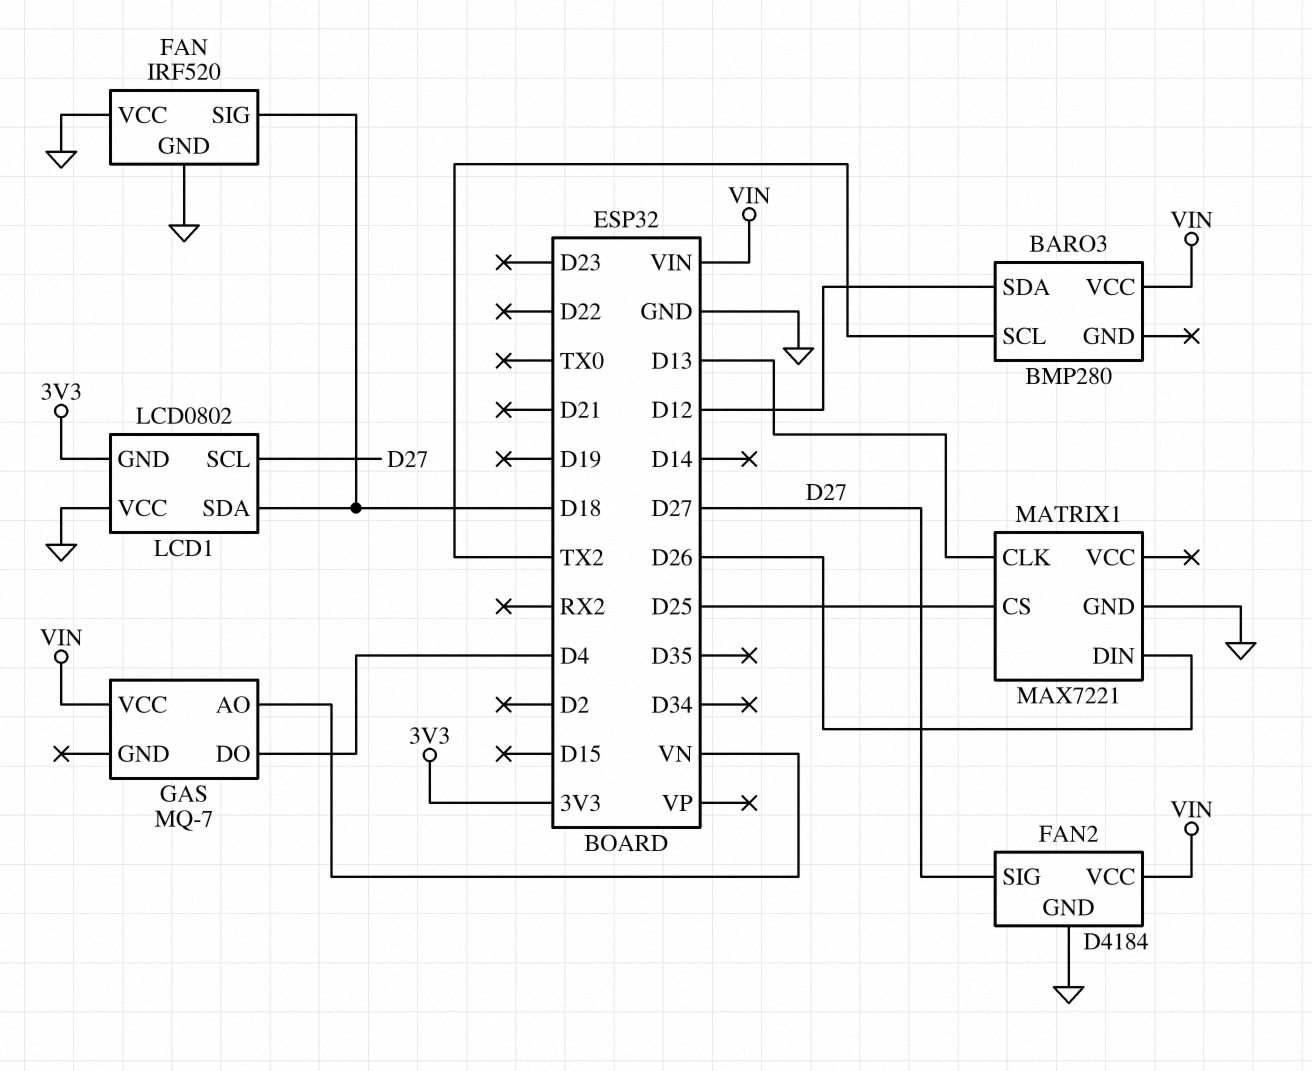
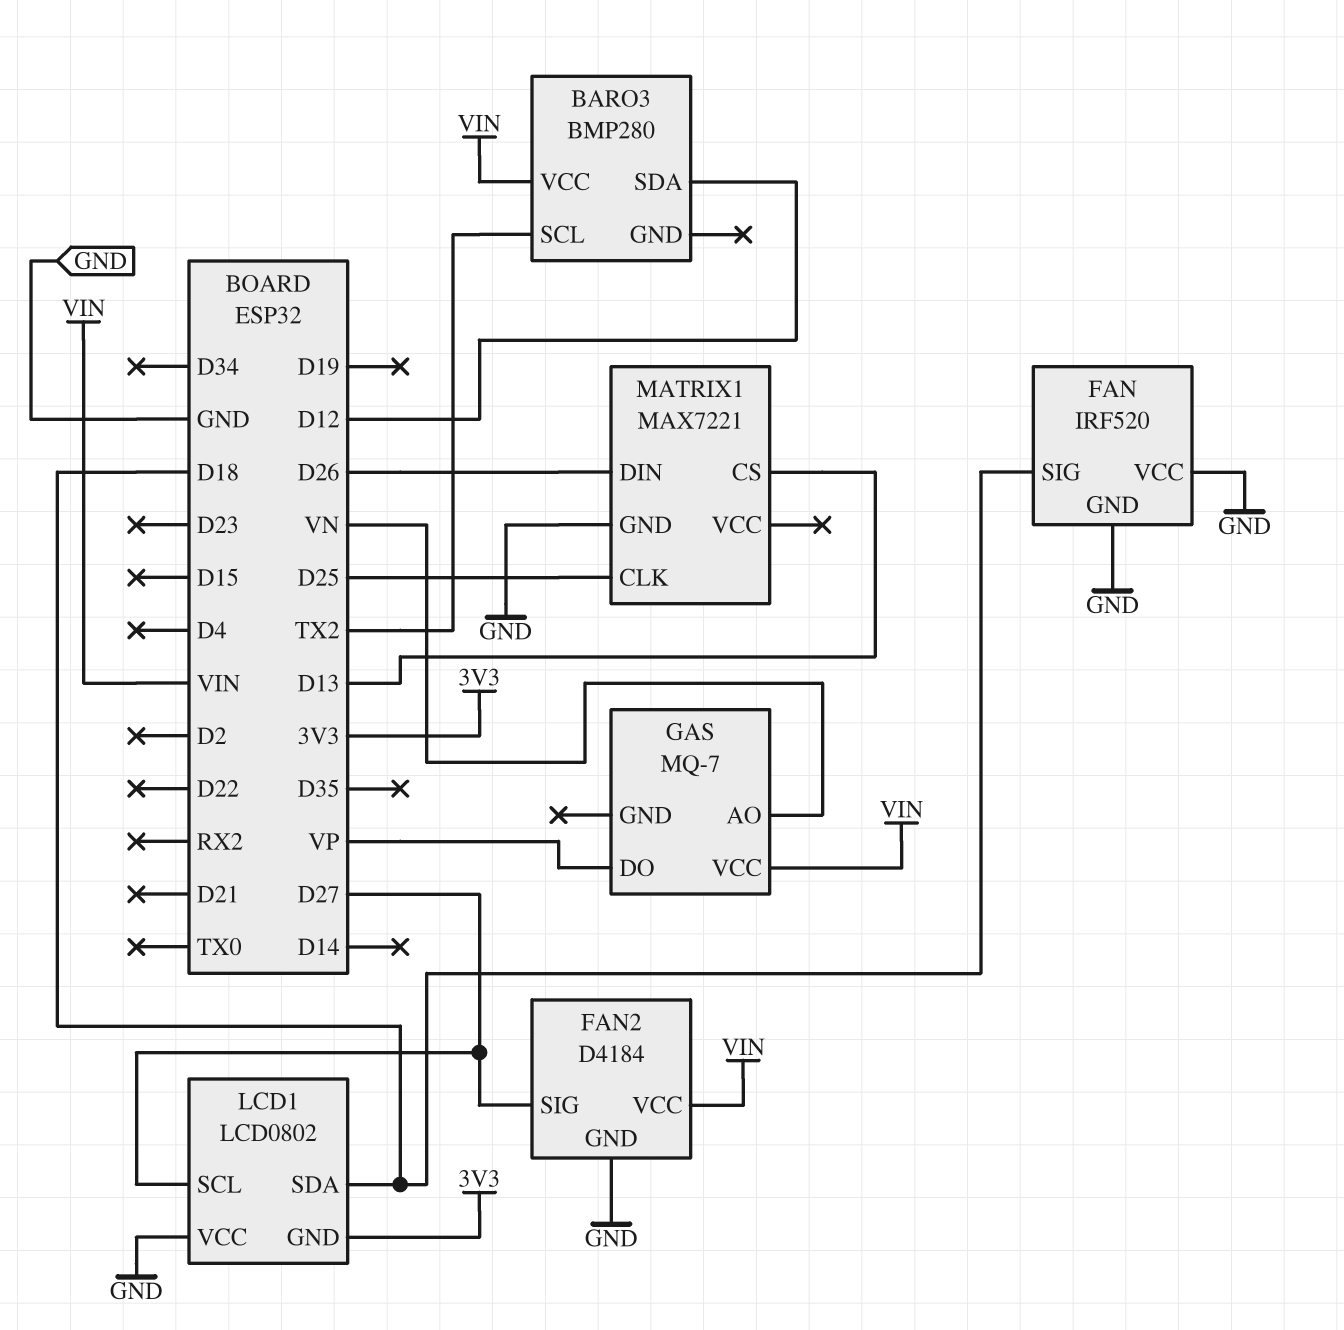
GAS pin DO: D4 -> VP
MATRIX1 pin CLK: D13 -> D25
MATRIX1 pin CS: D25 -> D13

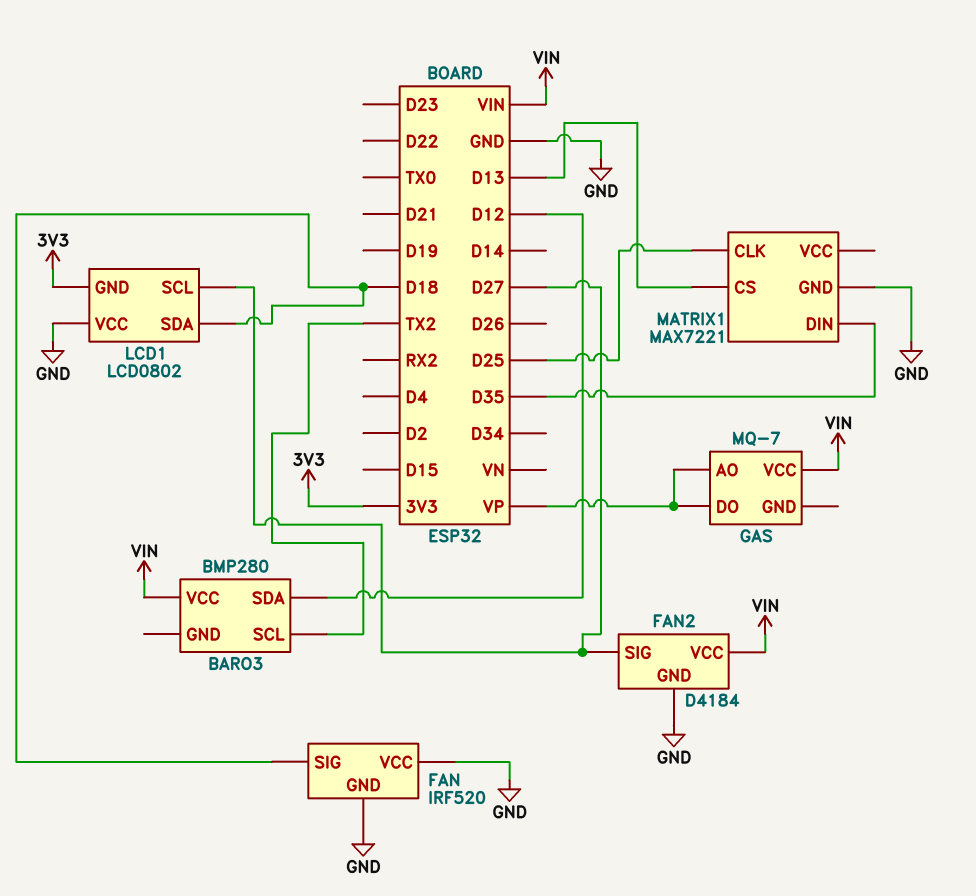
GAS pin AO: VN -> VP
MATRIX1 pin DIN: D26 -> D35

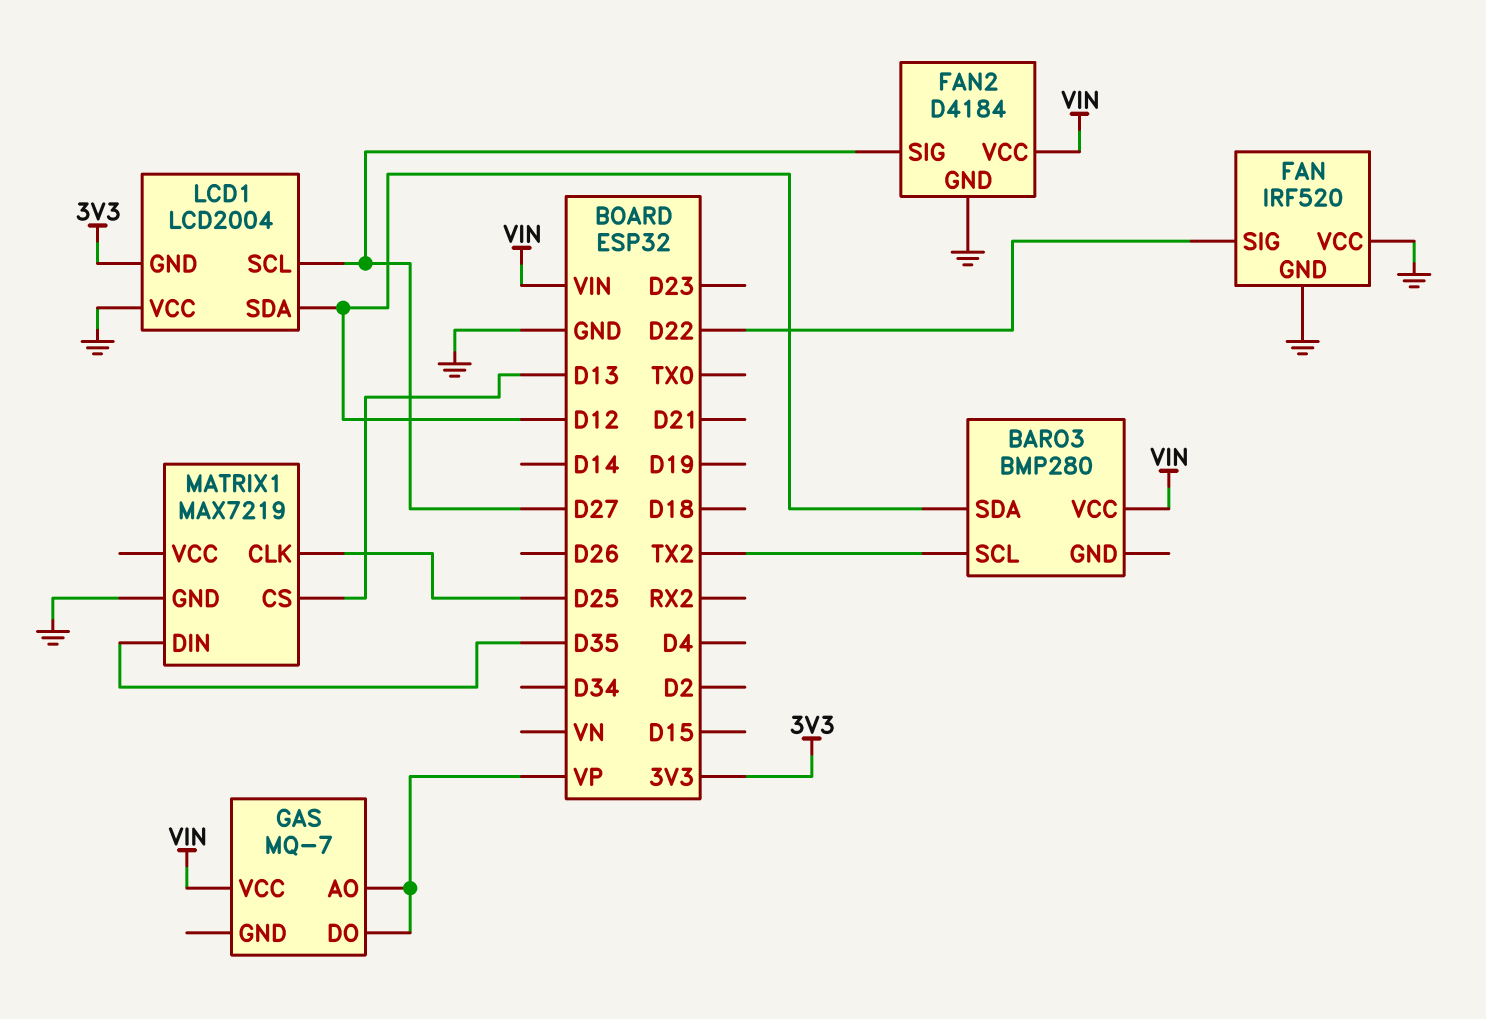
FAN pin SIG: D18 -> D22
LCD1: LCD0802 -> LCD2004
LCD1 pin SDA: D18 -> D12
MATRIX1: MAX7221 -> MAX7219

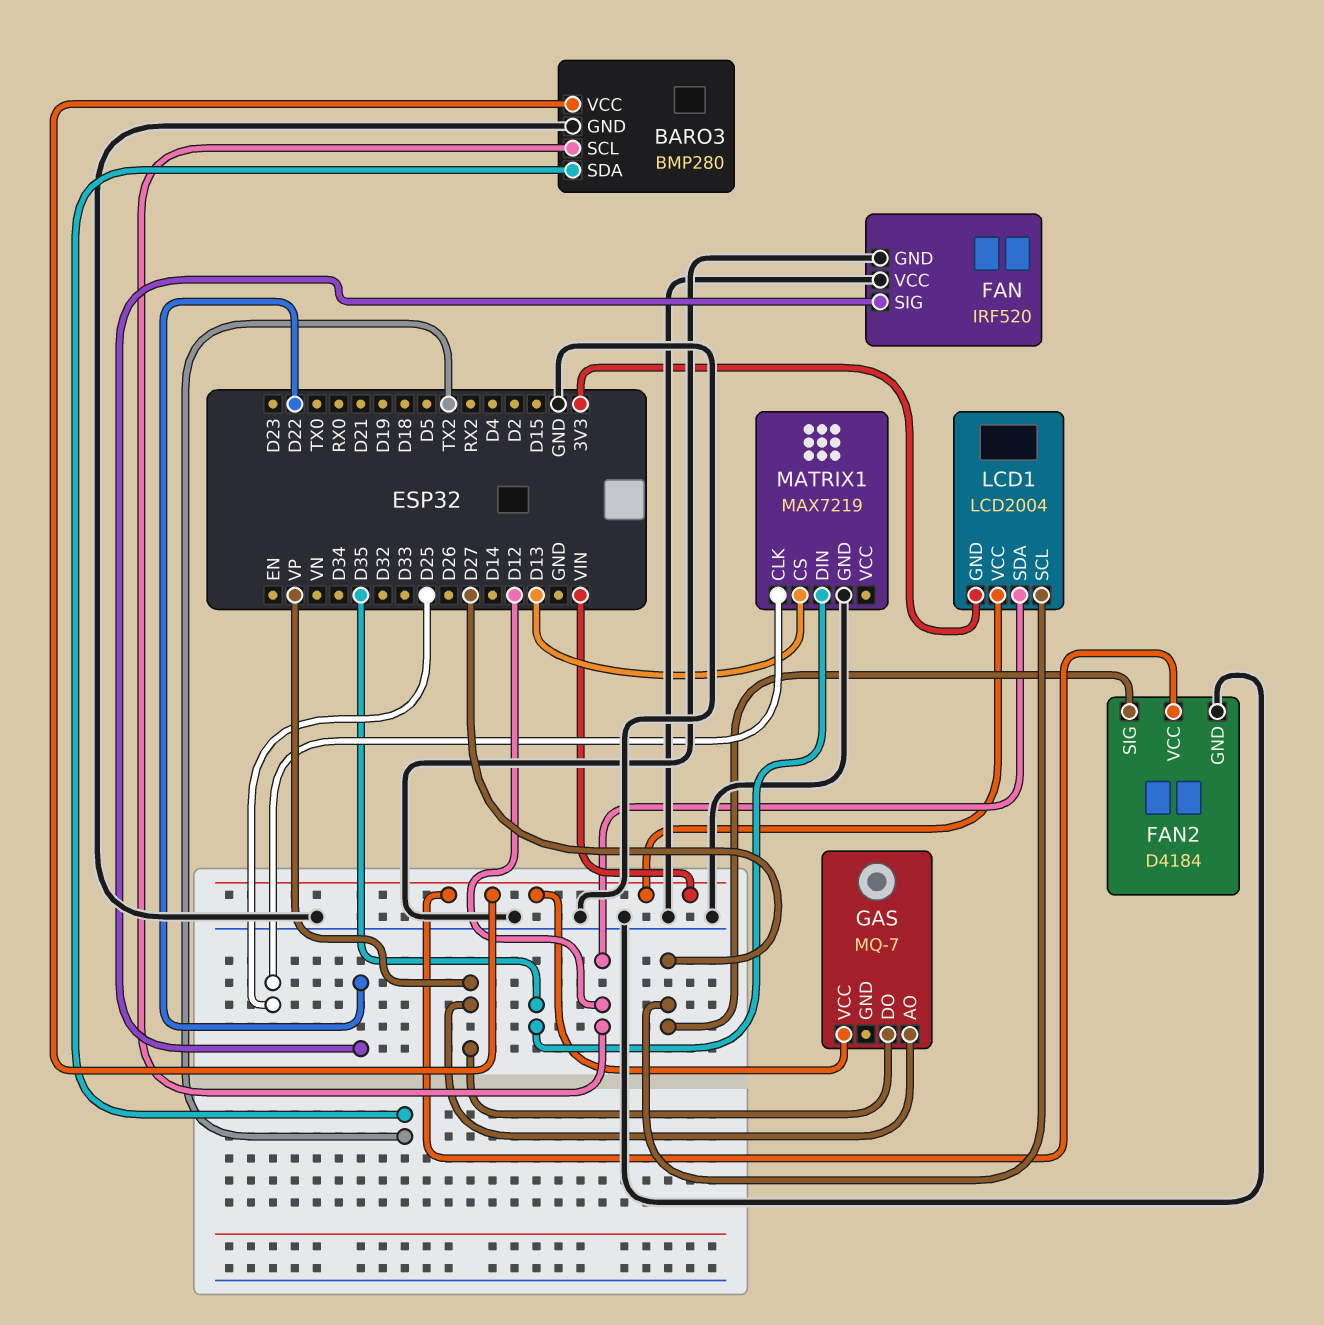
BARO3 pin GND: none -> GND
BARO3 pin SCL: TX2 -> D12
BARO3 pin SDA: D12 -> TX2
LCD1 pin VCC: GND -> VIN

